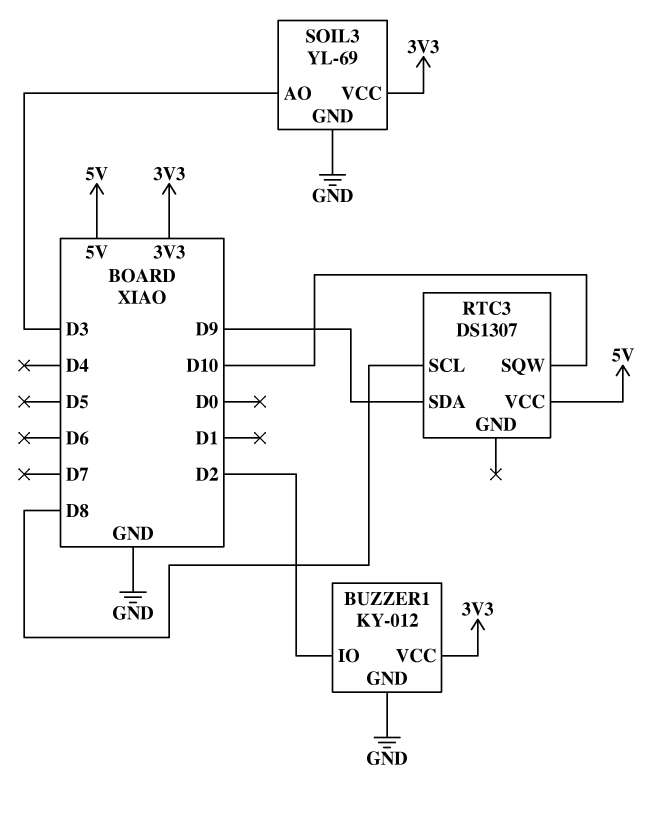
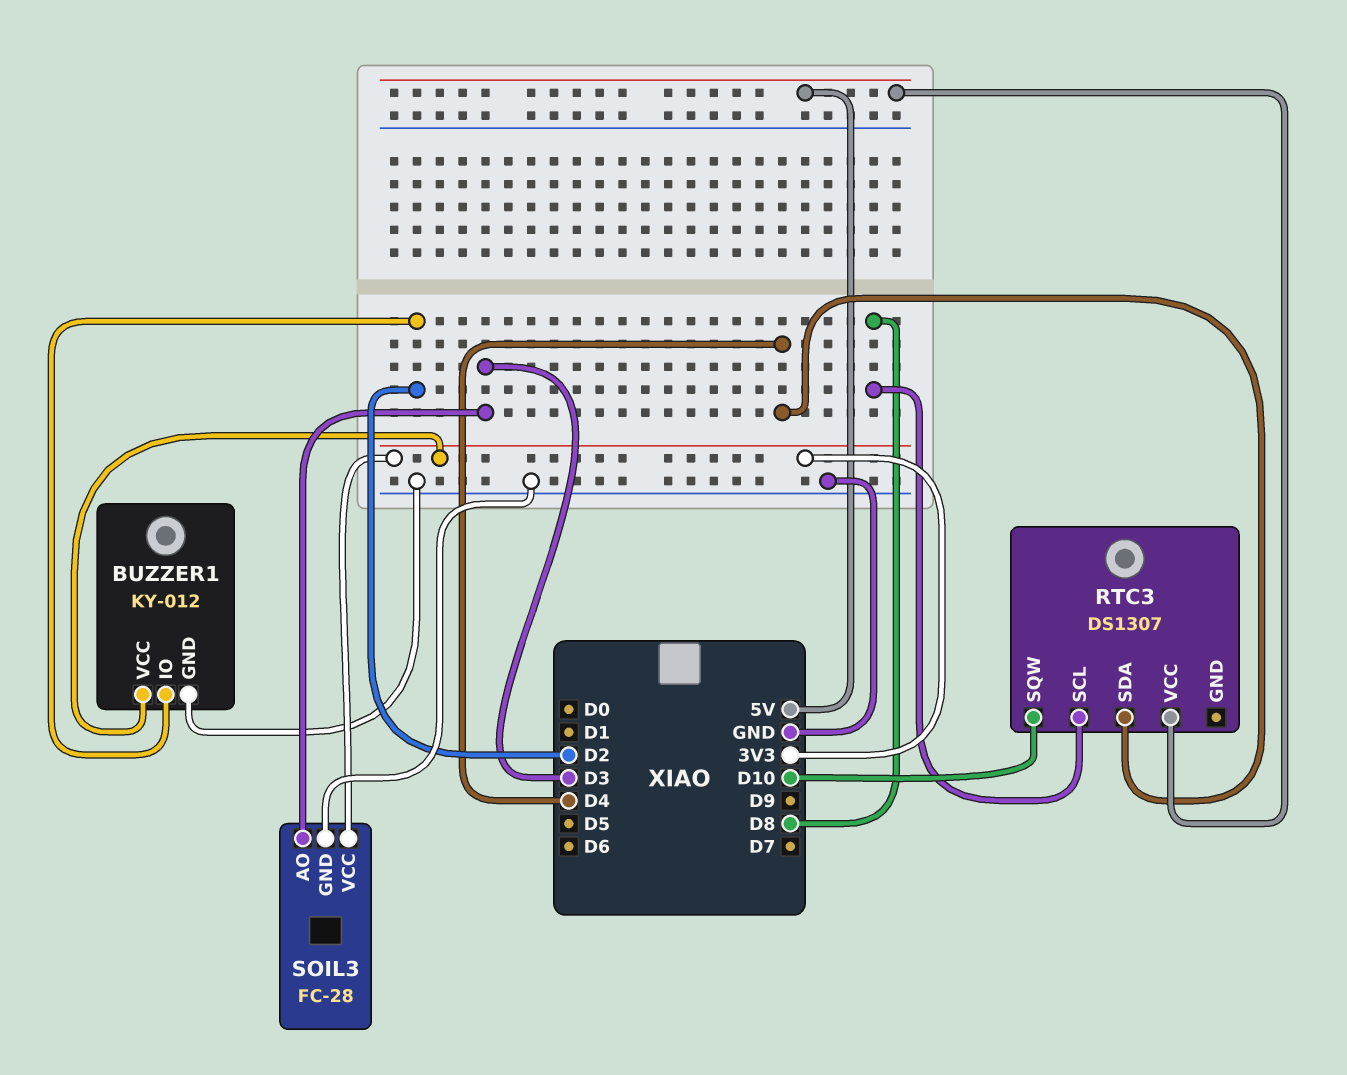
RTC3 pin SDA: D9 -> D4
SOIL3: YL-69 -> FC-28

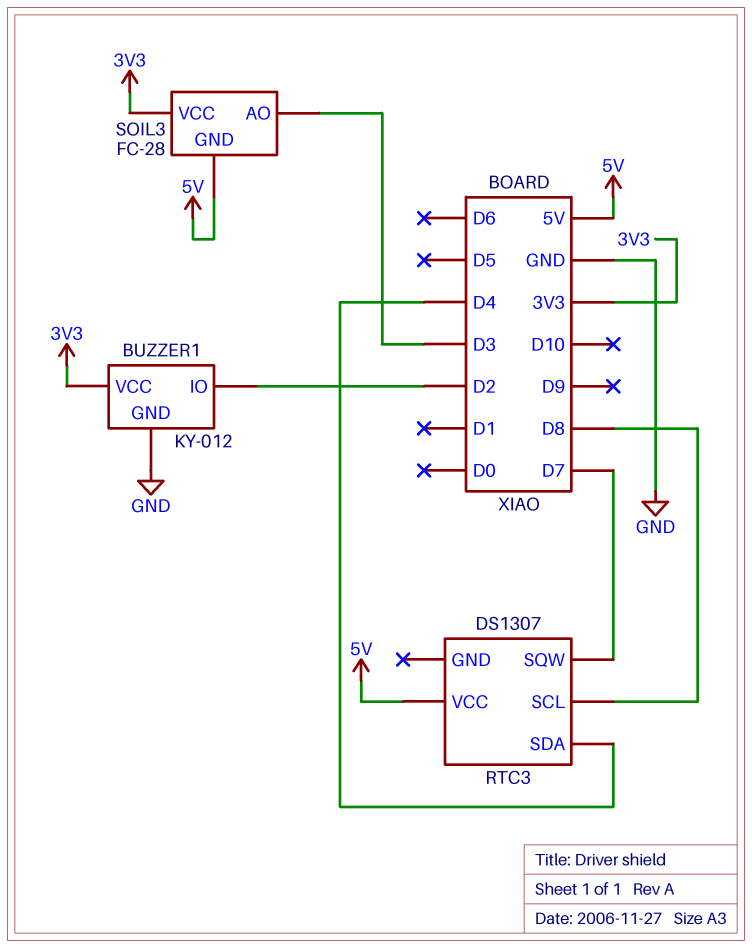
RTC3 pin SQW: D10 -> D7
SOIL3 pin GND: GND -> 5V

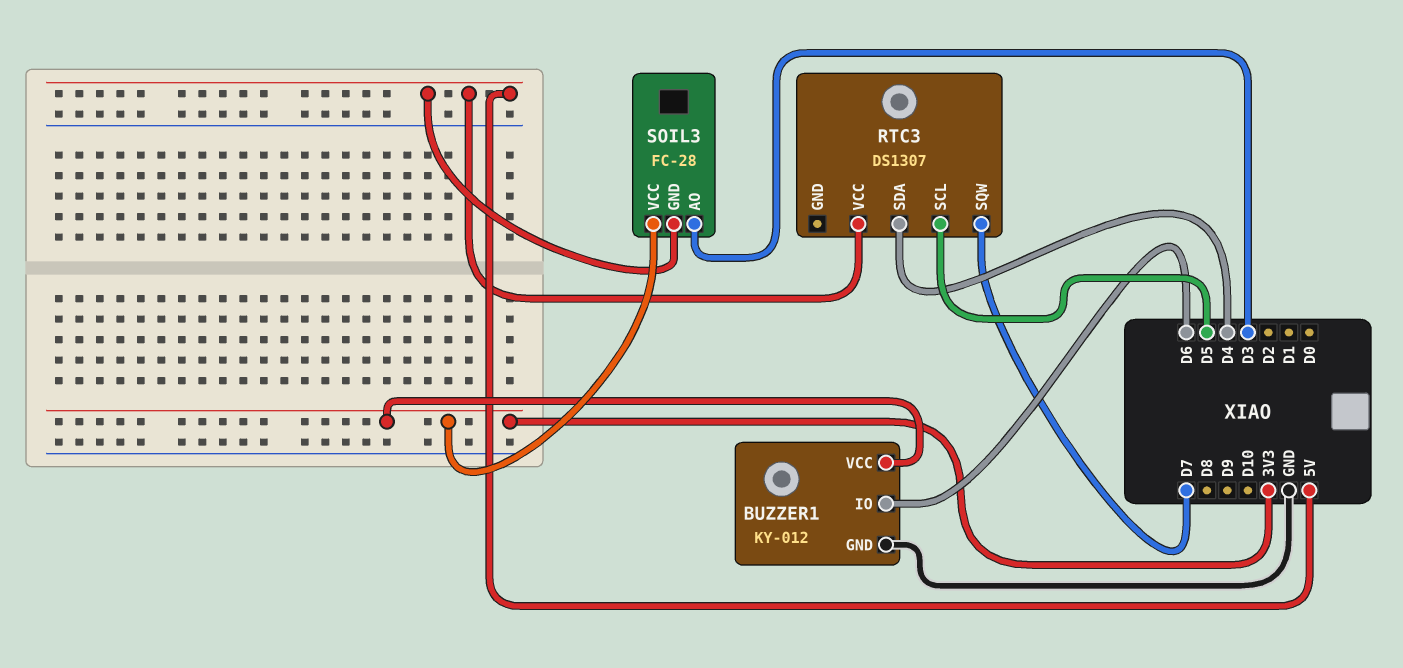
BUZZER1 pin IO: D2 -> D6
RTC3 pin SCL: D8 -> D5

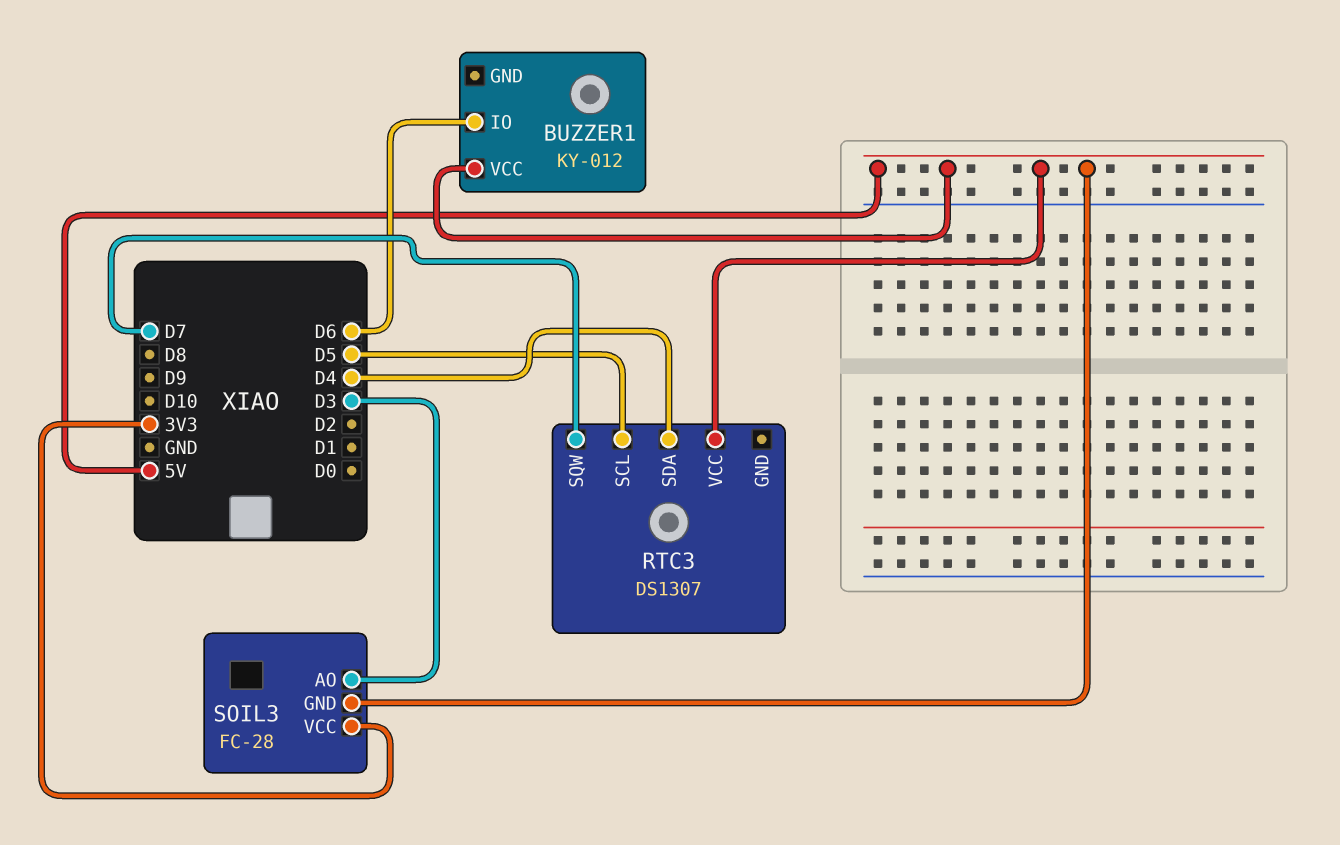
BUZZER1 pin GND: GND -> none
BUZZER1 pin VCC: 3V3 -> 5V

